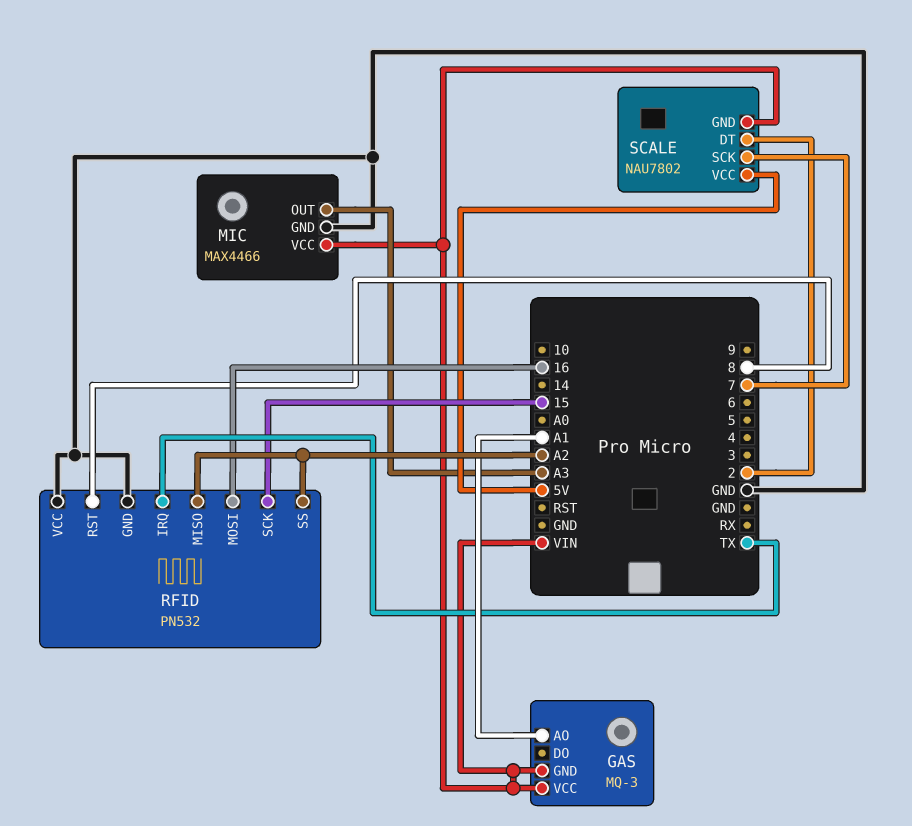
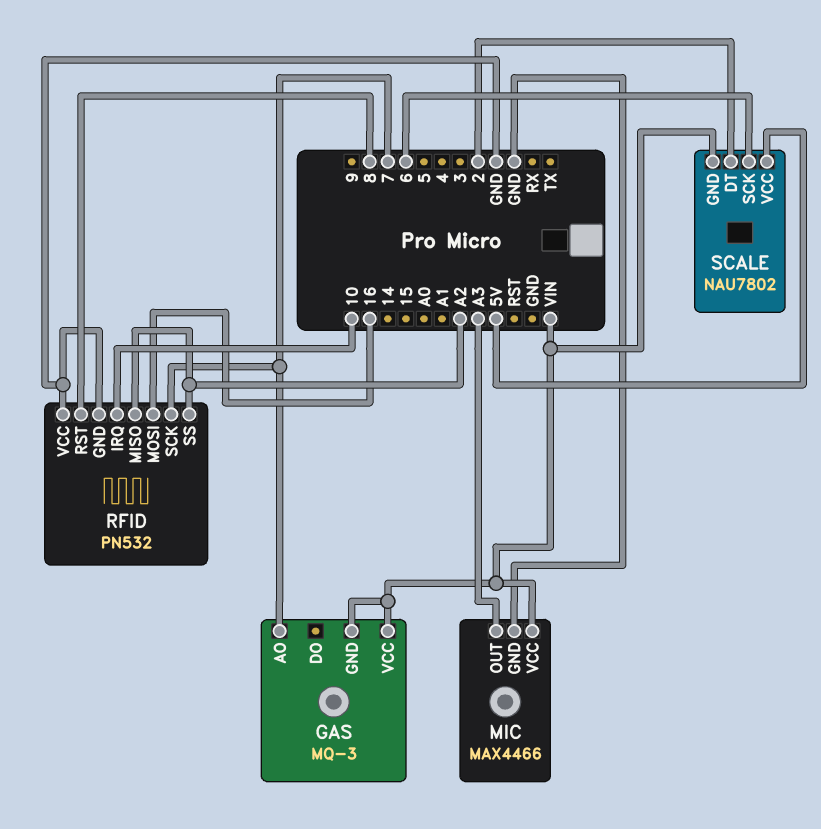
GAS pin AO: A1 -> 7
RFID pin IRQ: TX -> 10
RFID pin SCK: 15 -> 7
SCALE pin SCK: 7 -> 6

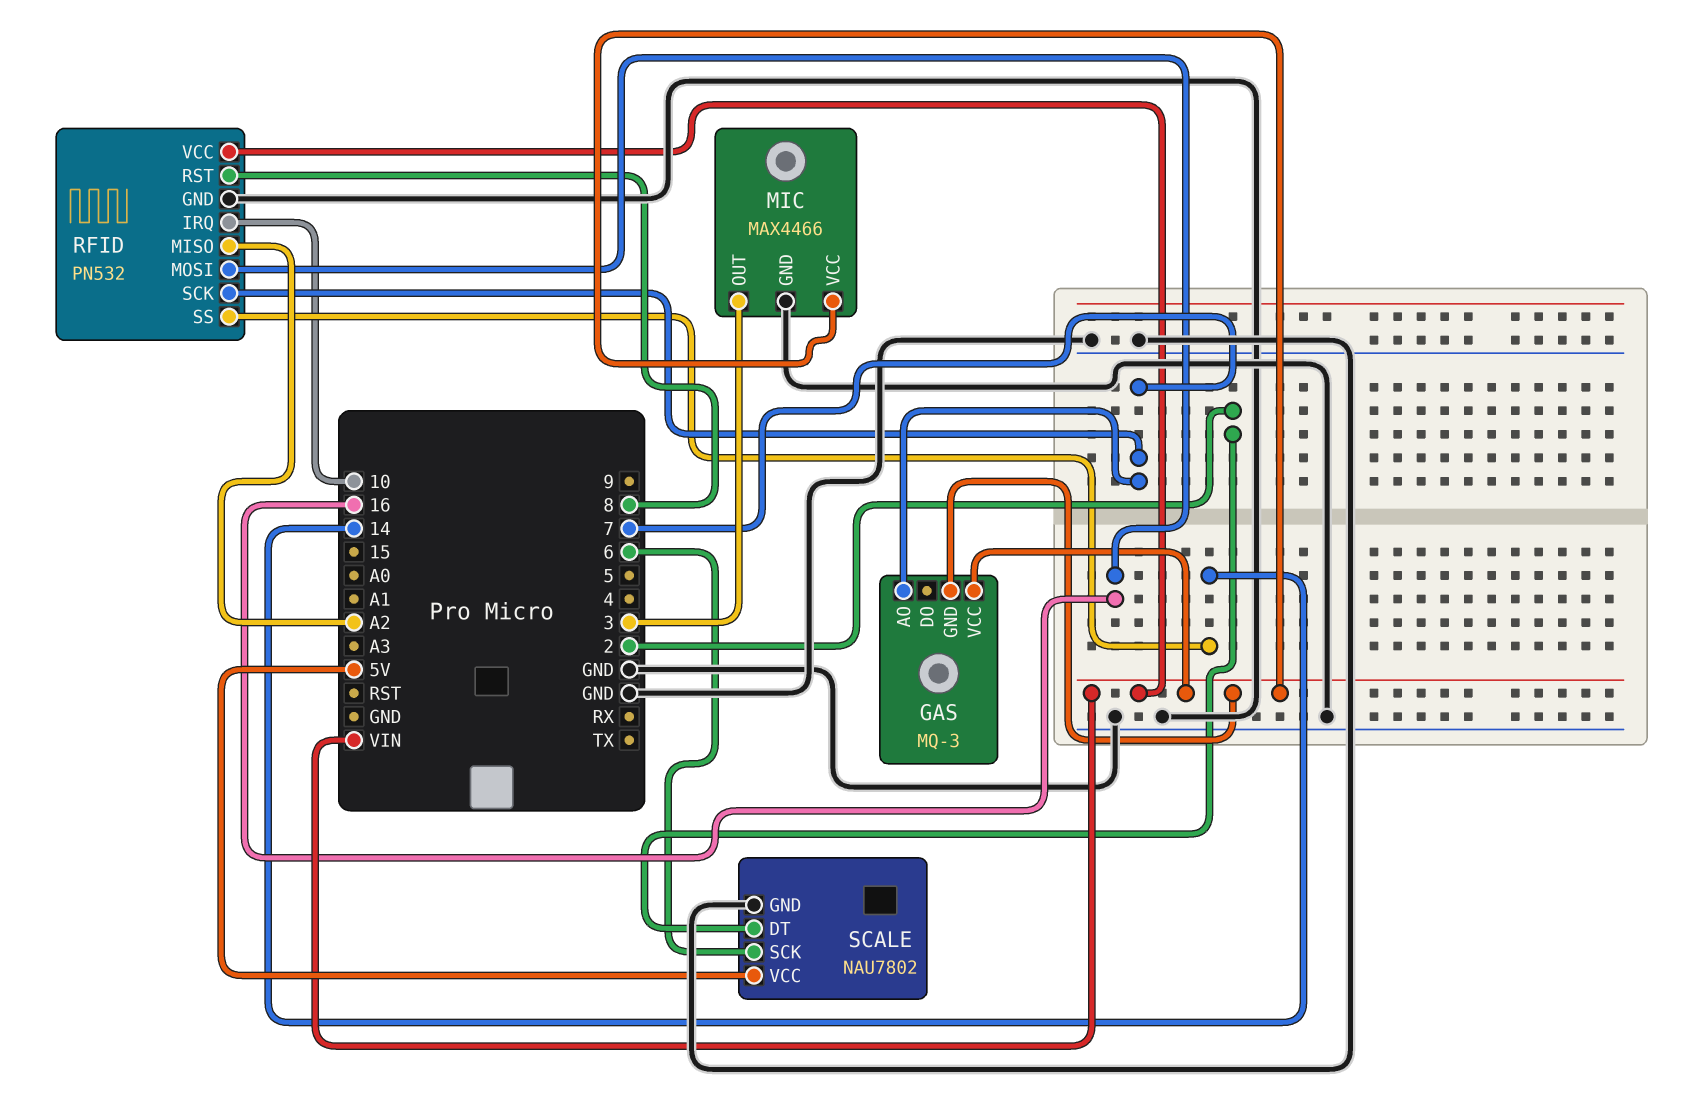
MIC pin OUT: A3 -> 3
RFID pin SS: A2 -> 14
RFID pin VCC: GND -> VIN
SCALE pin GND: VIN -> GND

